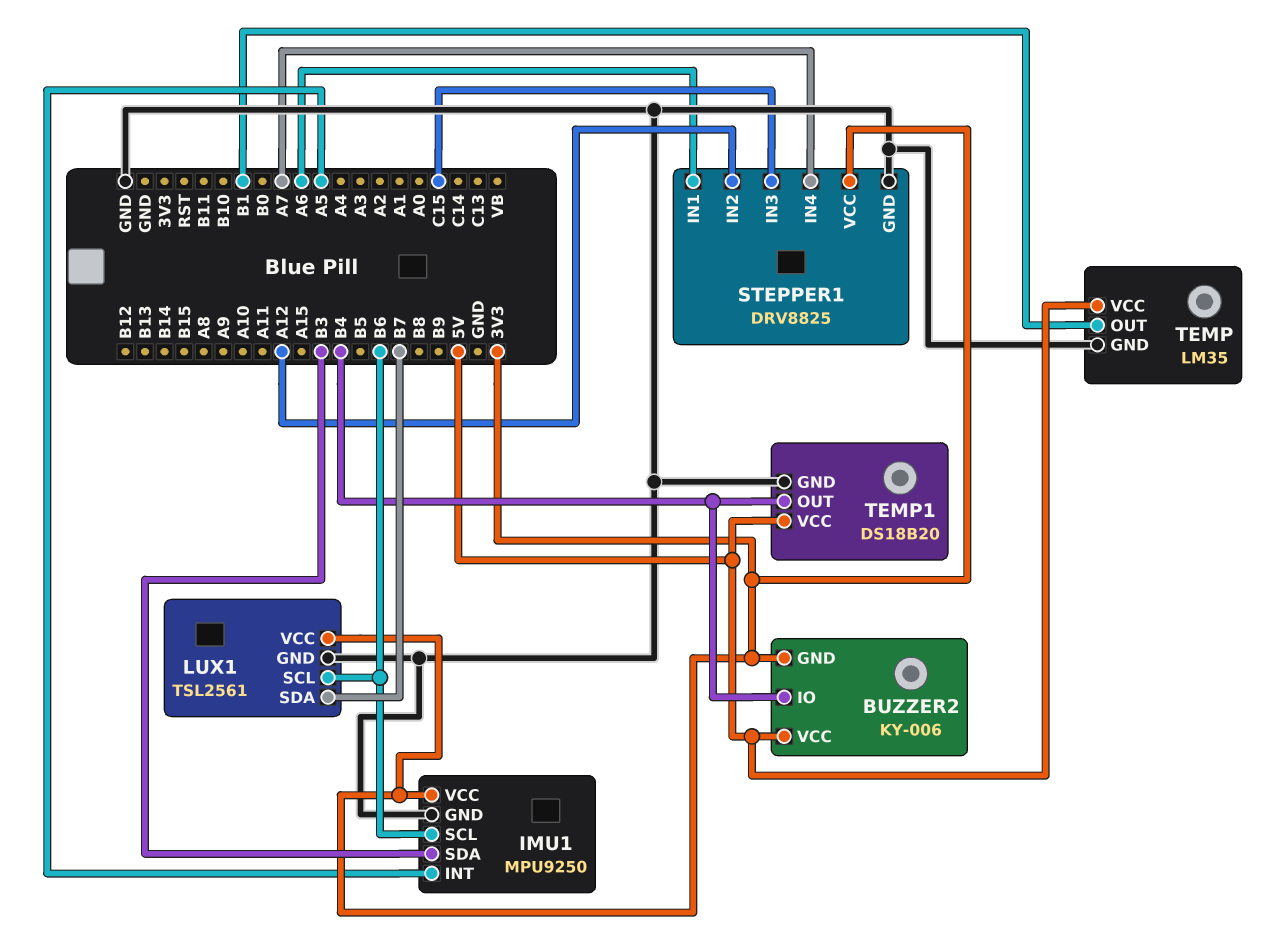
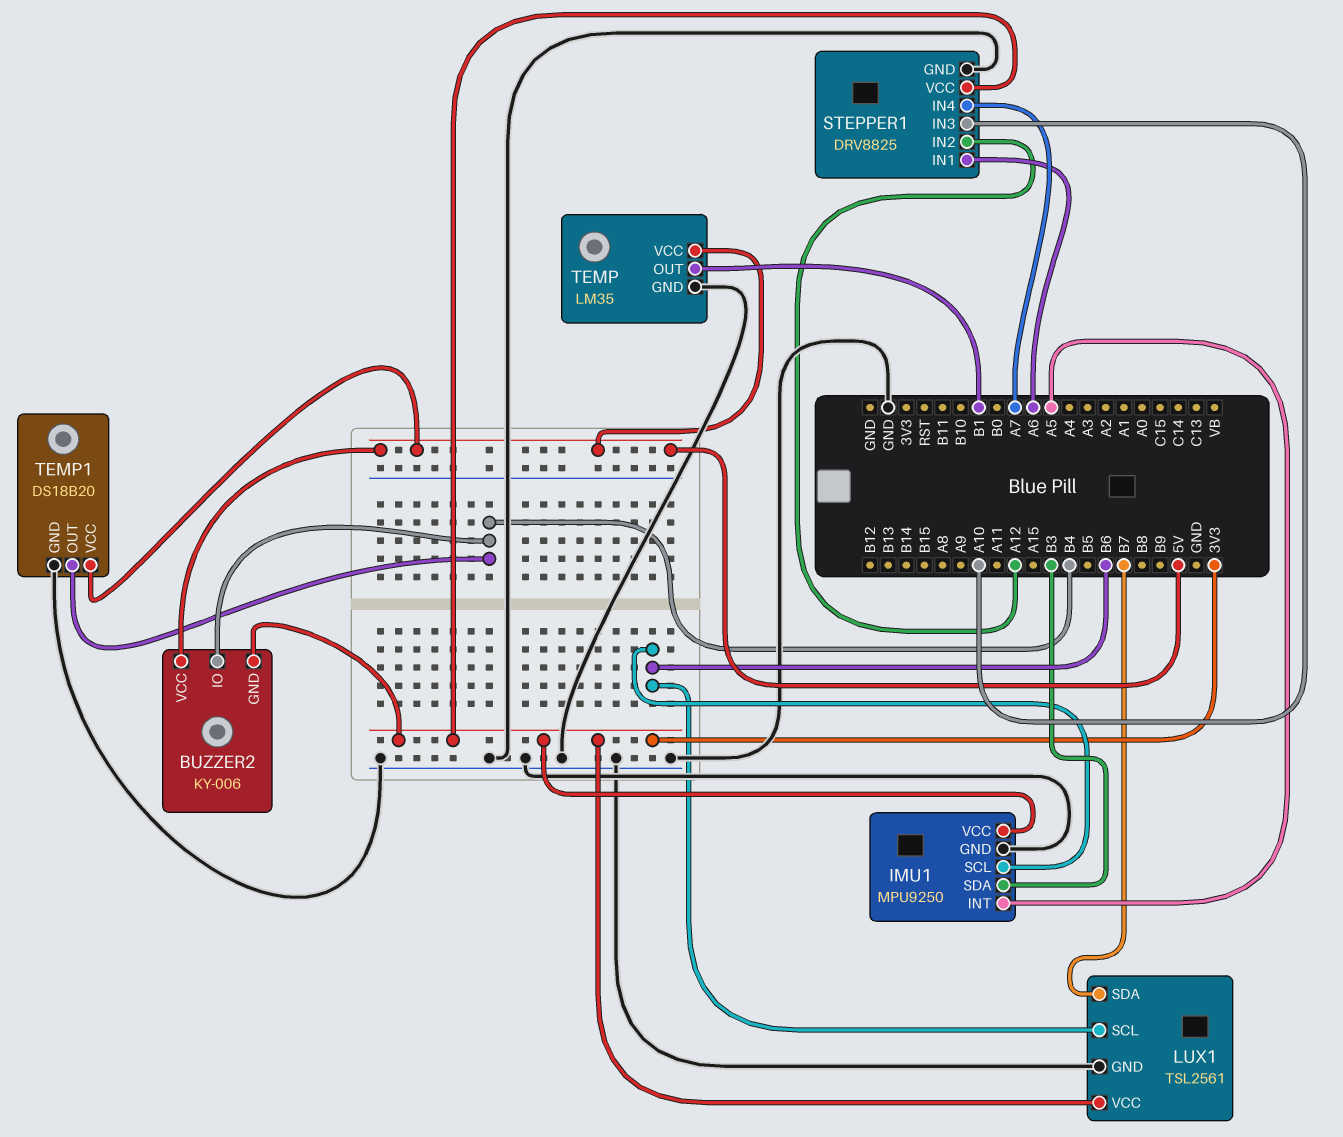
STEPPER1 pin IN3: C15 -> A10

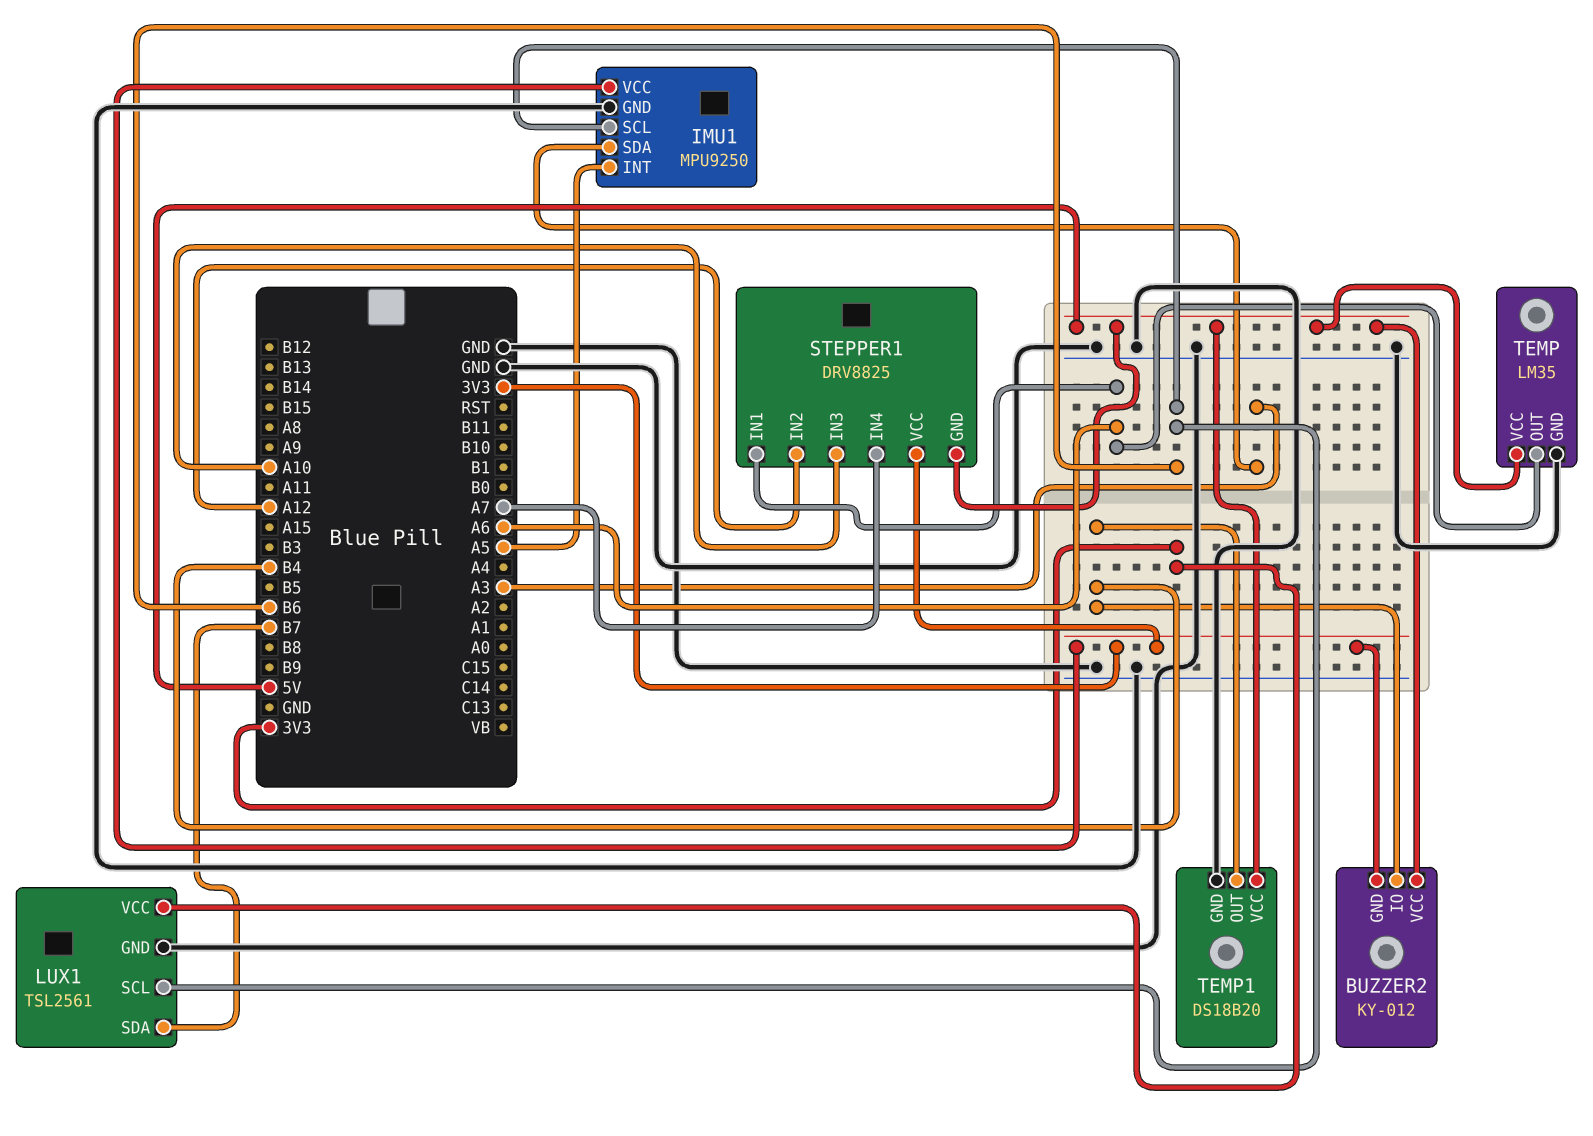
BUZZER2: KY-006 -> KY-012
IMU1 pin SDA: B3 -> A3
STEPPER1 pin GND: GND -> 5V
TEMP pin OUT: B1 -> A6

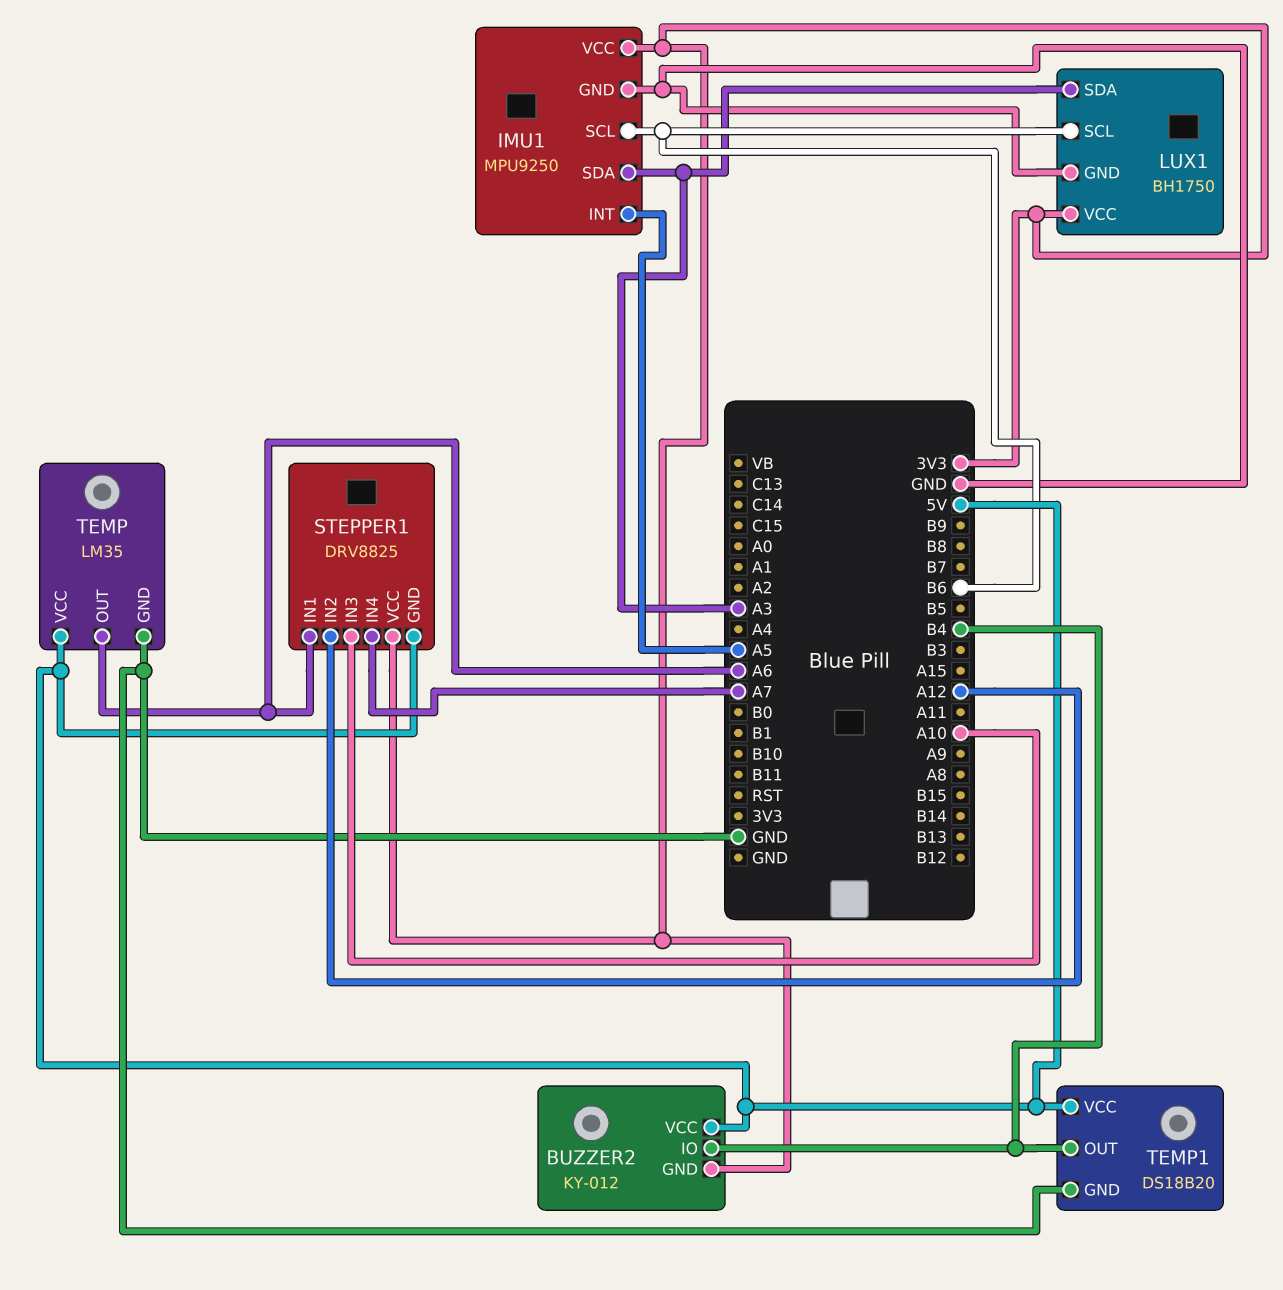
LUX1: TSL2561 -> BH1750
LUX1 pin SDA: B7 -> A3

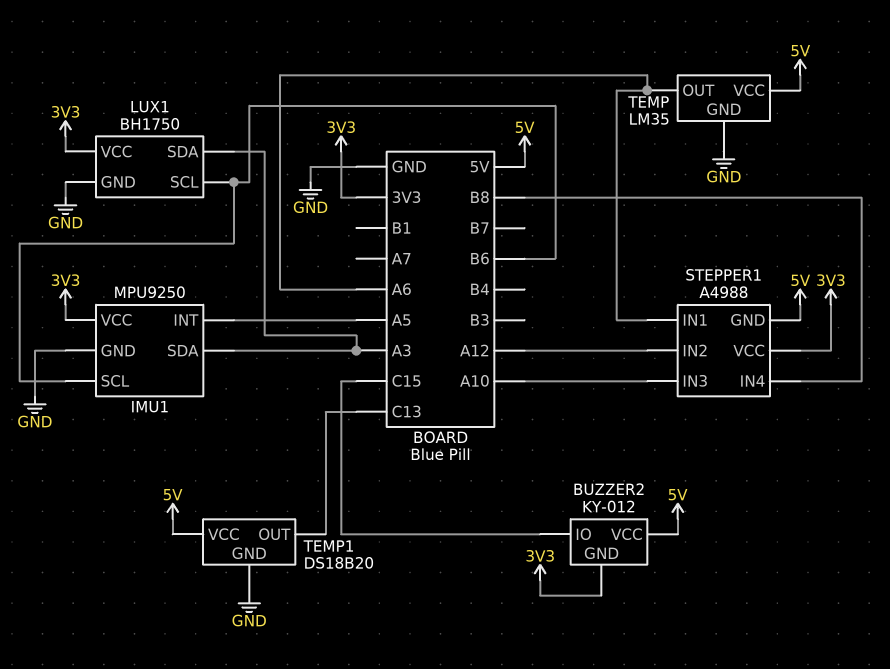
BUZZER2 pin IO: B4 -> C15
STEPPER1: DRV8825 -> A4988
STEPPER1 pin IN4: A7 -> B8
TEMP1 pin OUT: B4 -> C13

